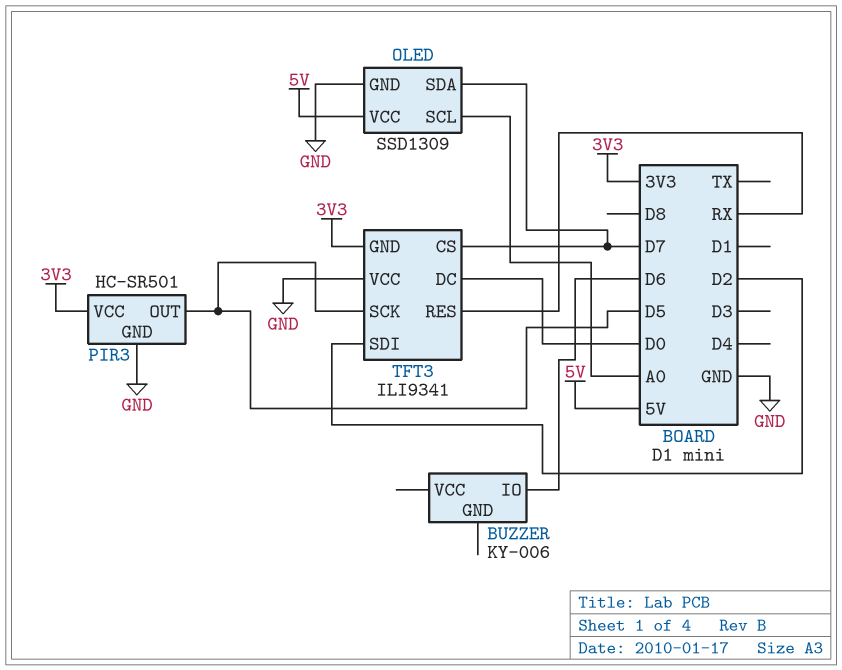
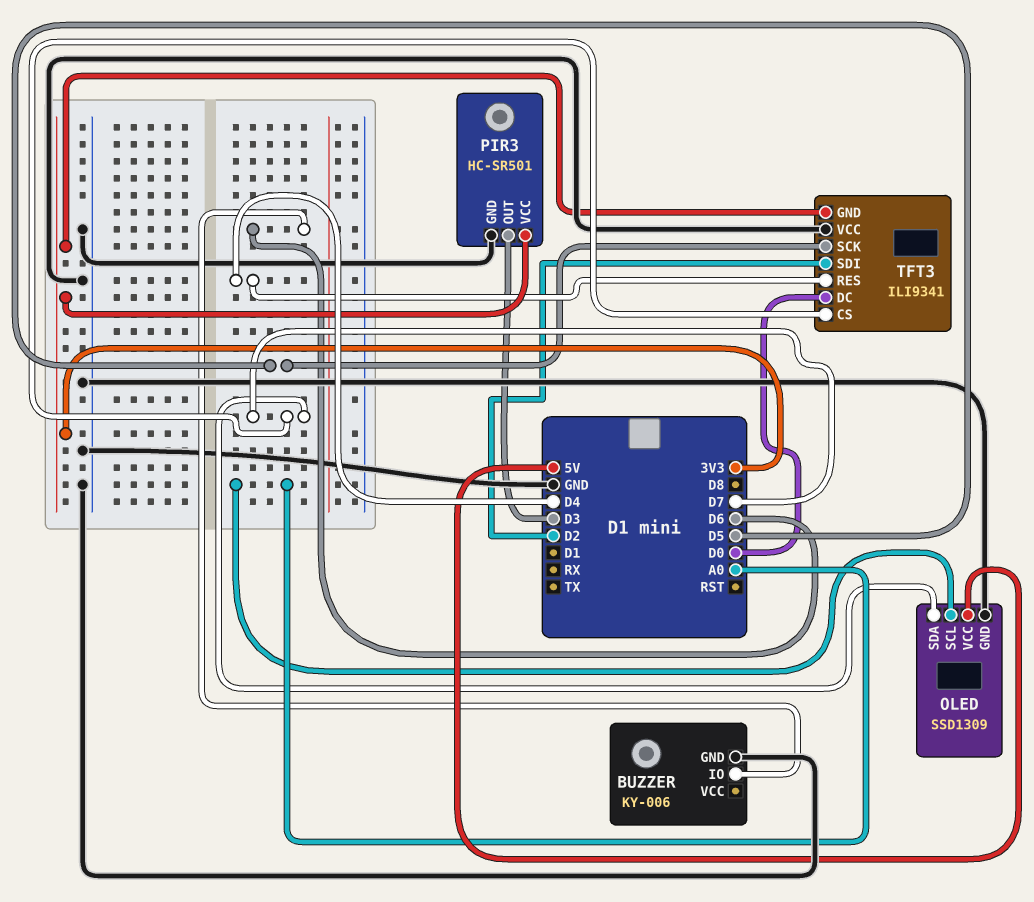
BUZZER pin GND: none -> GND
PIR3 pin OUT: D5 -> D3
TFT3 pin RES: RX -> D4

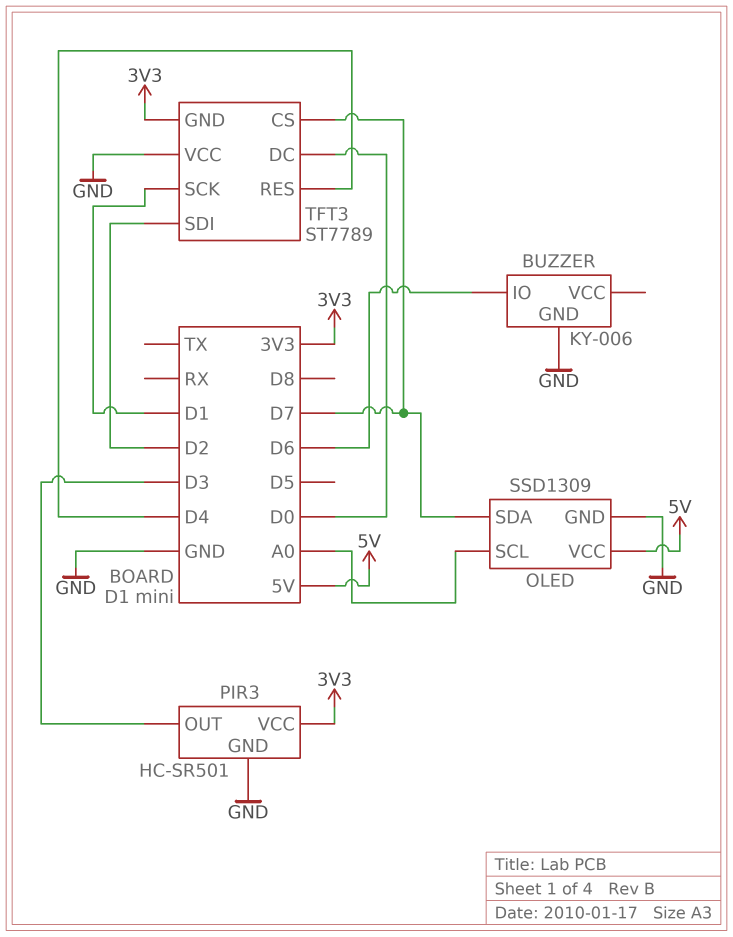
TFT3: ILI9341 -> ST7789
TFT3 pin SCK: D5 -> D1

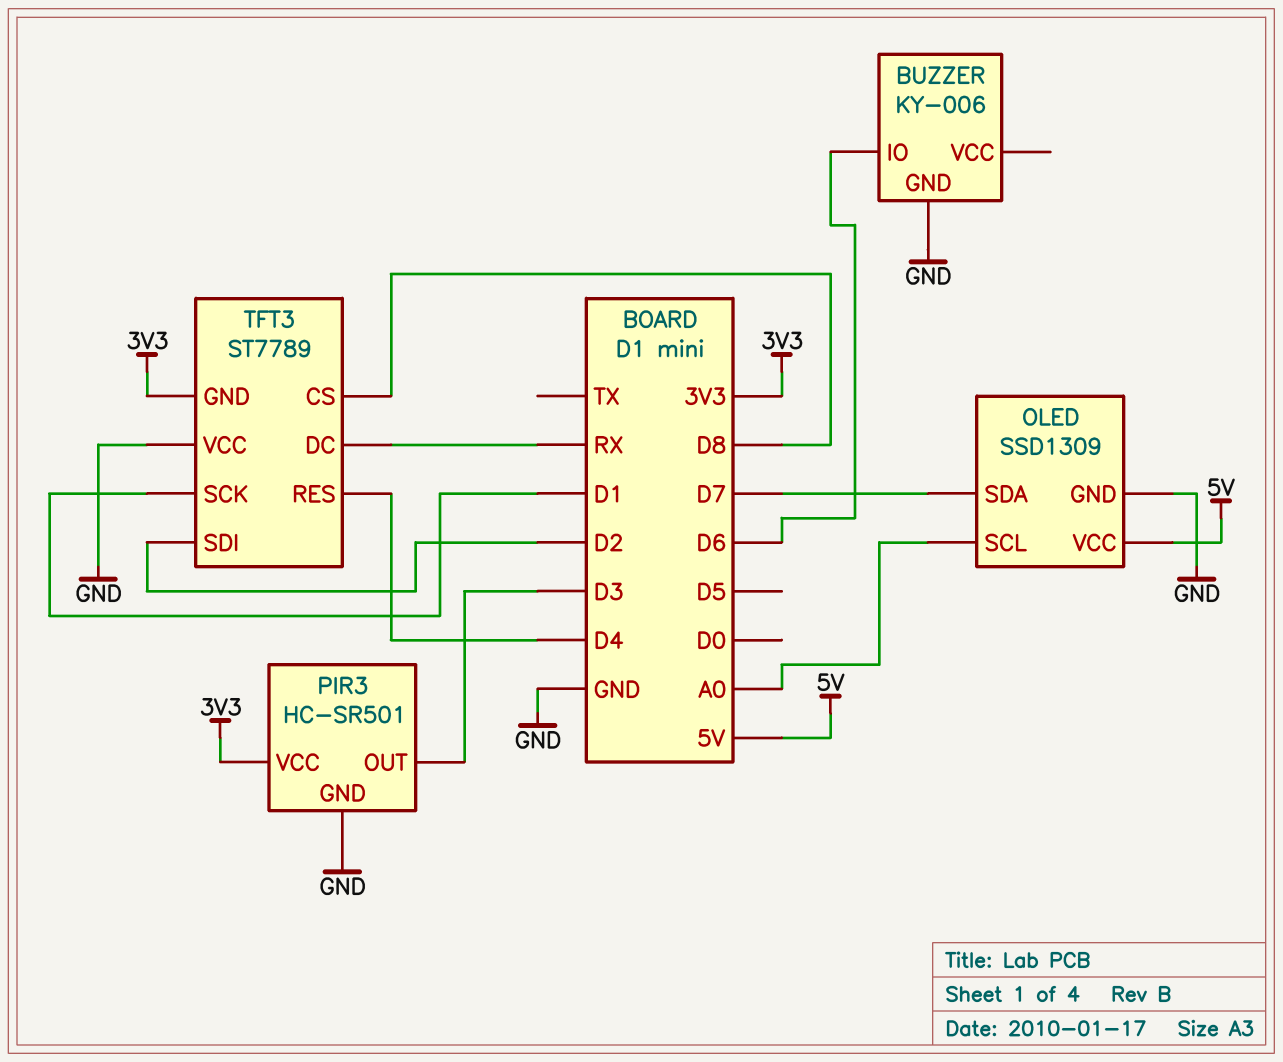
TFT3 pin CS: D7 -> D8
TFT3 pin DC: D0 -> RX

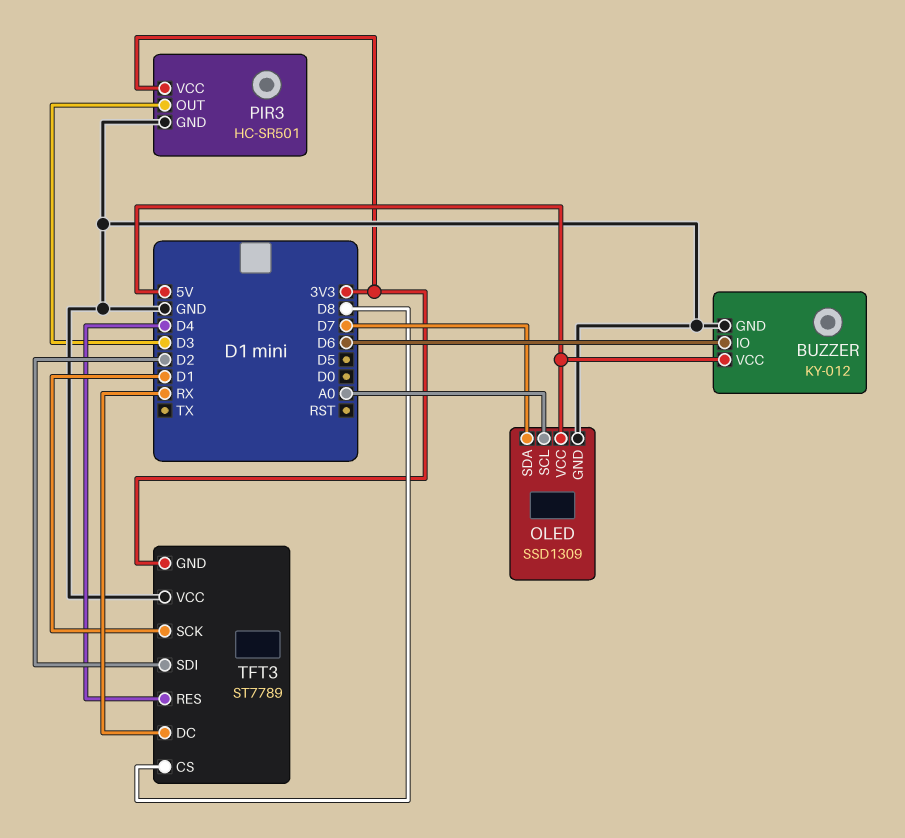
BUZZER: KY-006 -> KY-012
BUZZER pin VCC: none -> 5V

